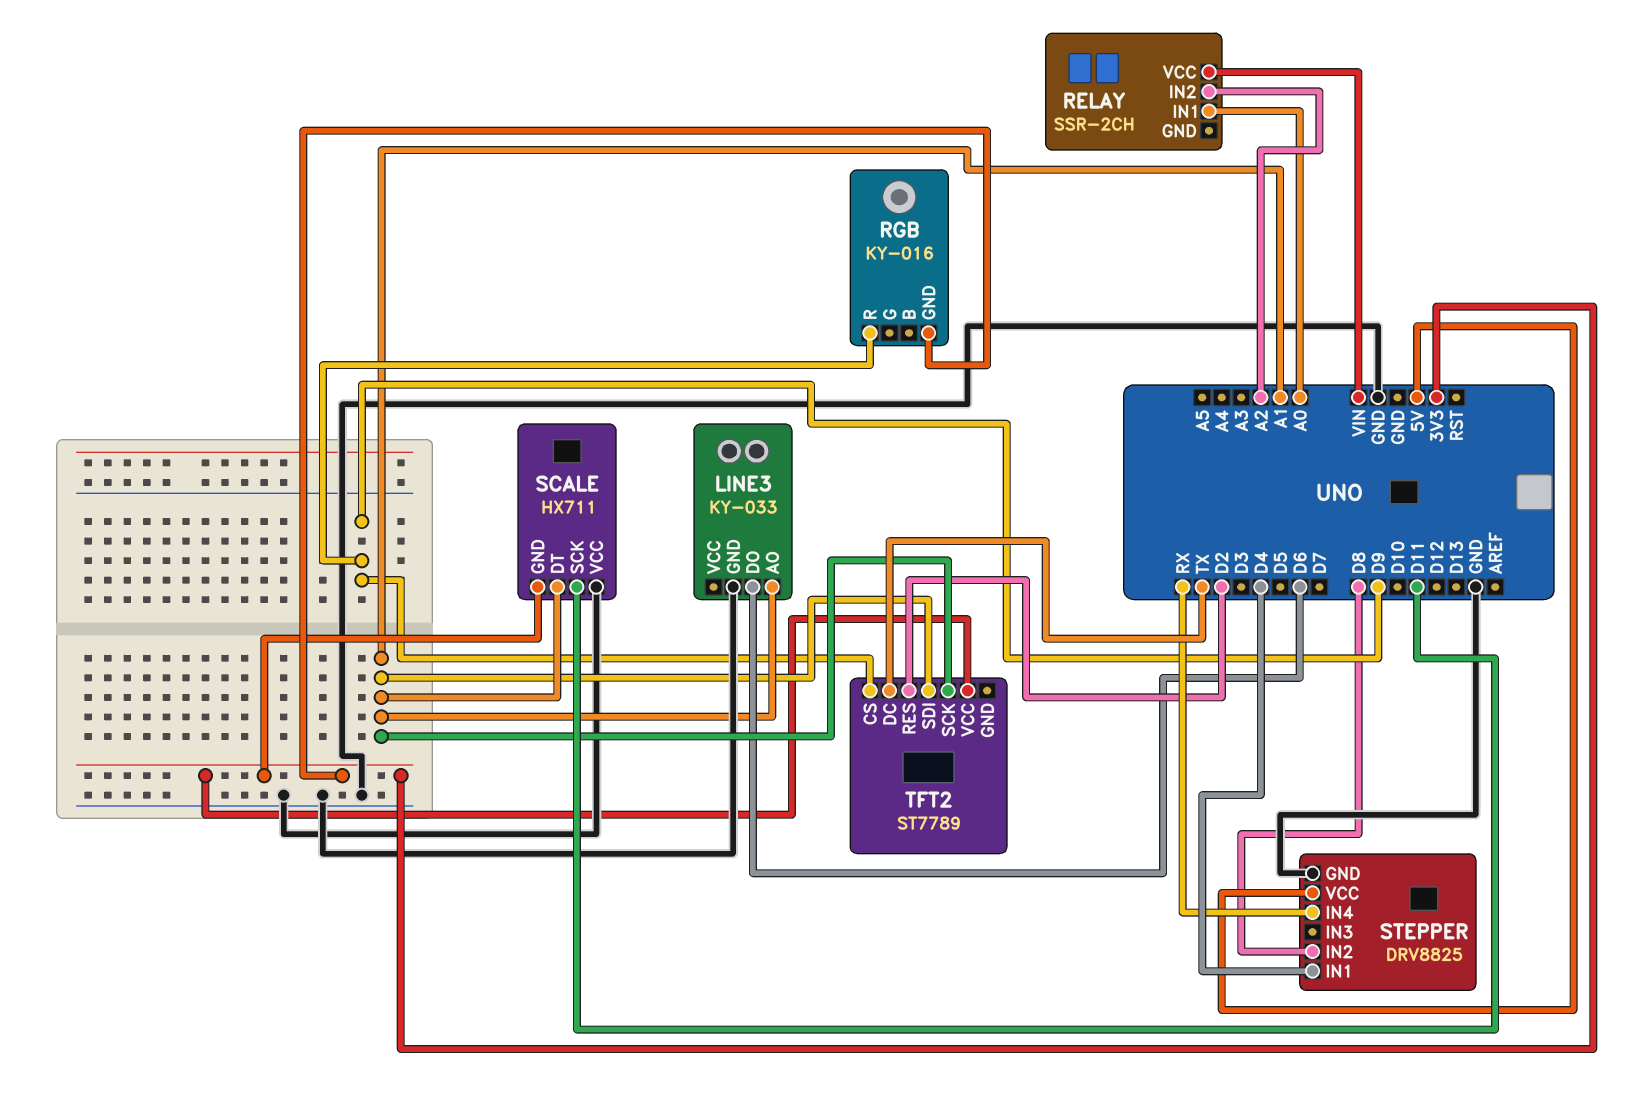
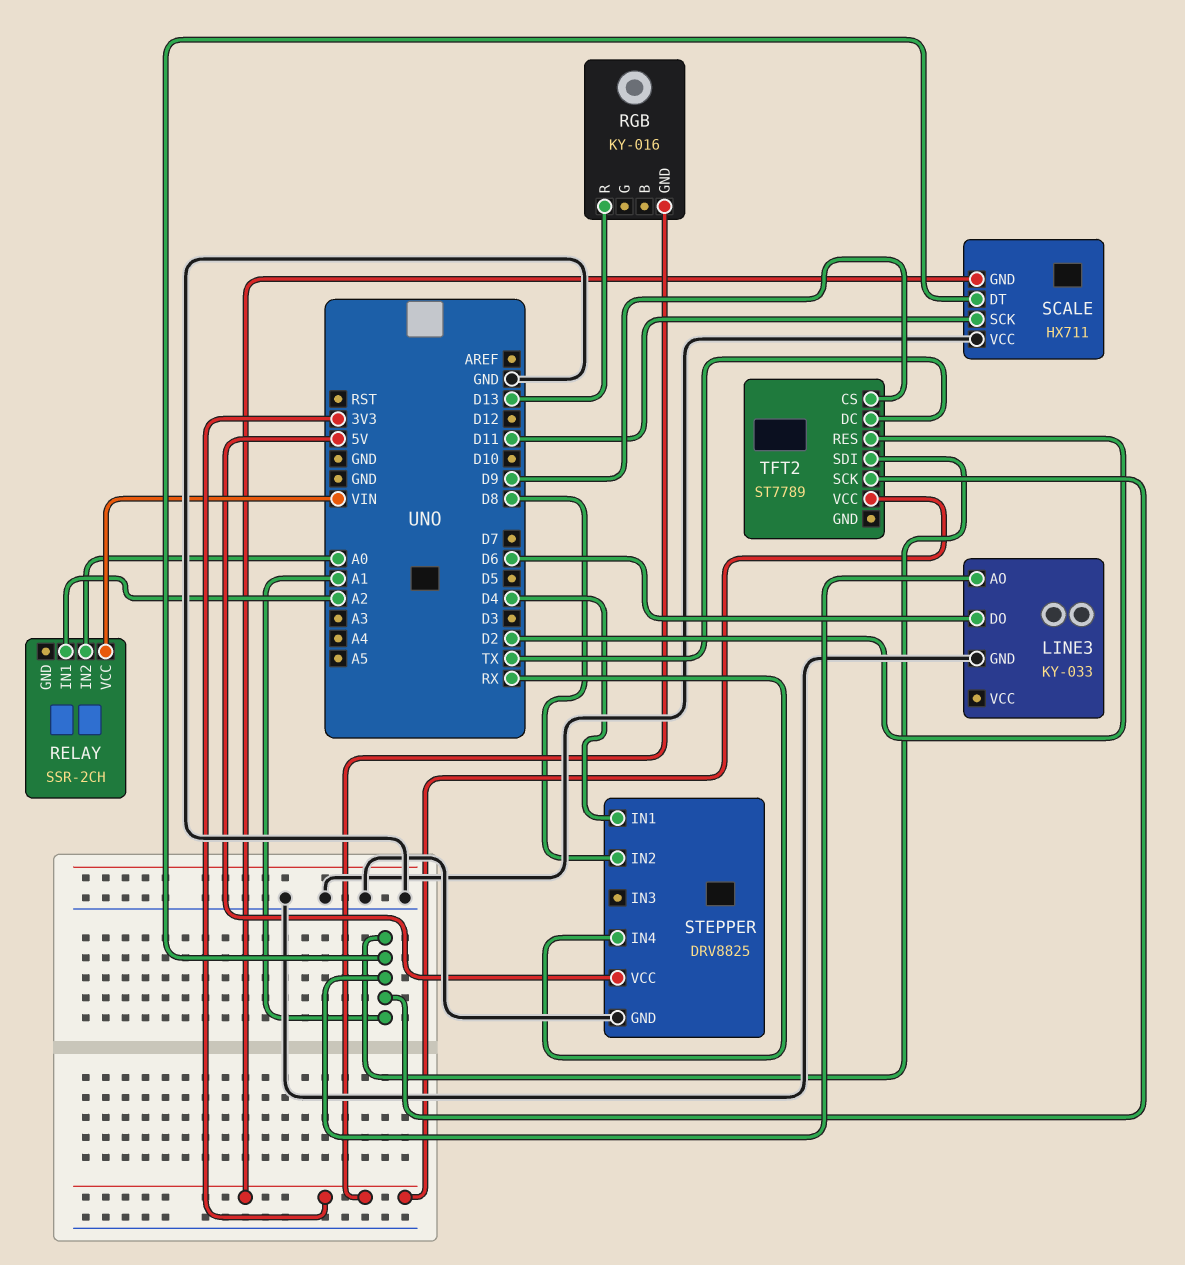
RELAY pin IN1: A0 -> A2
RELAY pin IN2: A2 -> A0
RGB pin R: D9 -> D13

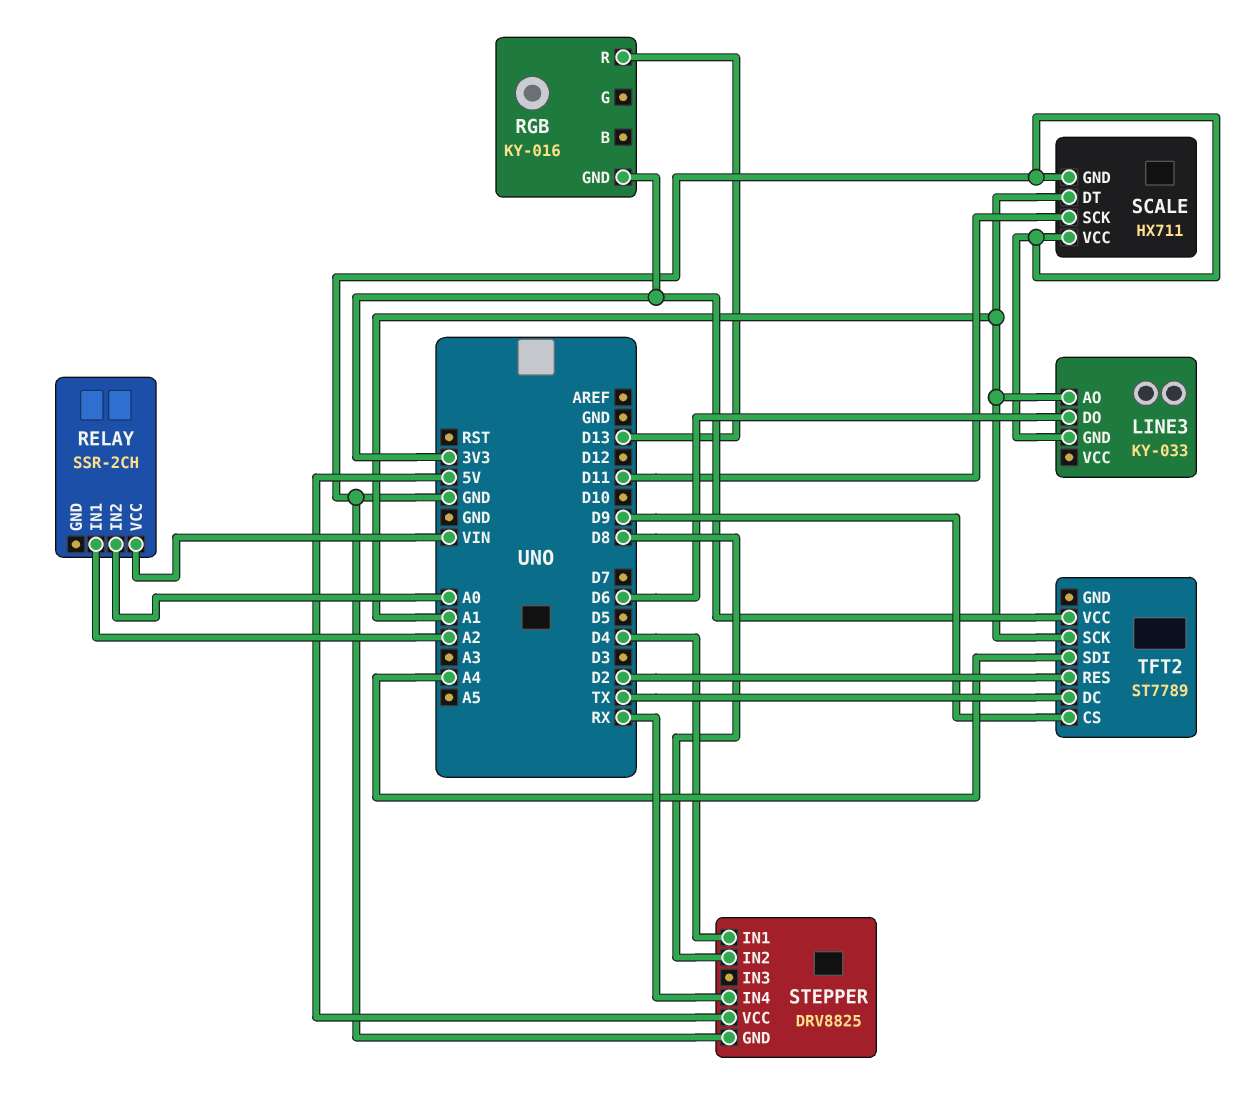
SCALE pin GND: 3V3 -> GND
TFT2 pin SDI: A1 -> A4

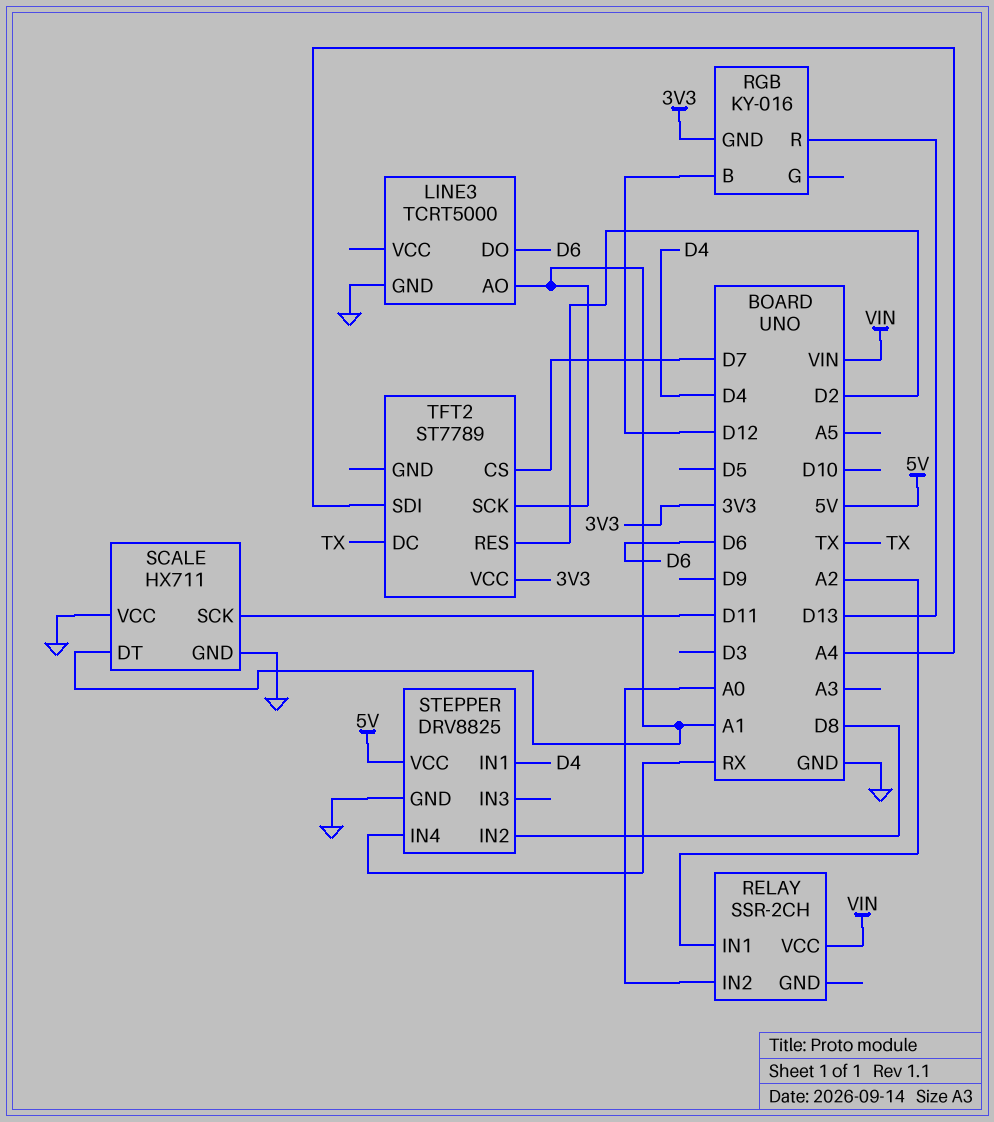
LINE3: KY-033 -> TCRT5000
RGB pin B: none -> D12
TFT2 pin CS: D9 -> D7

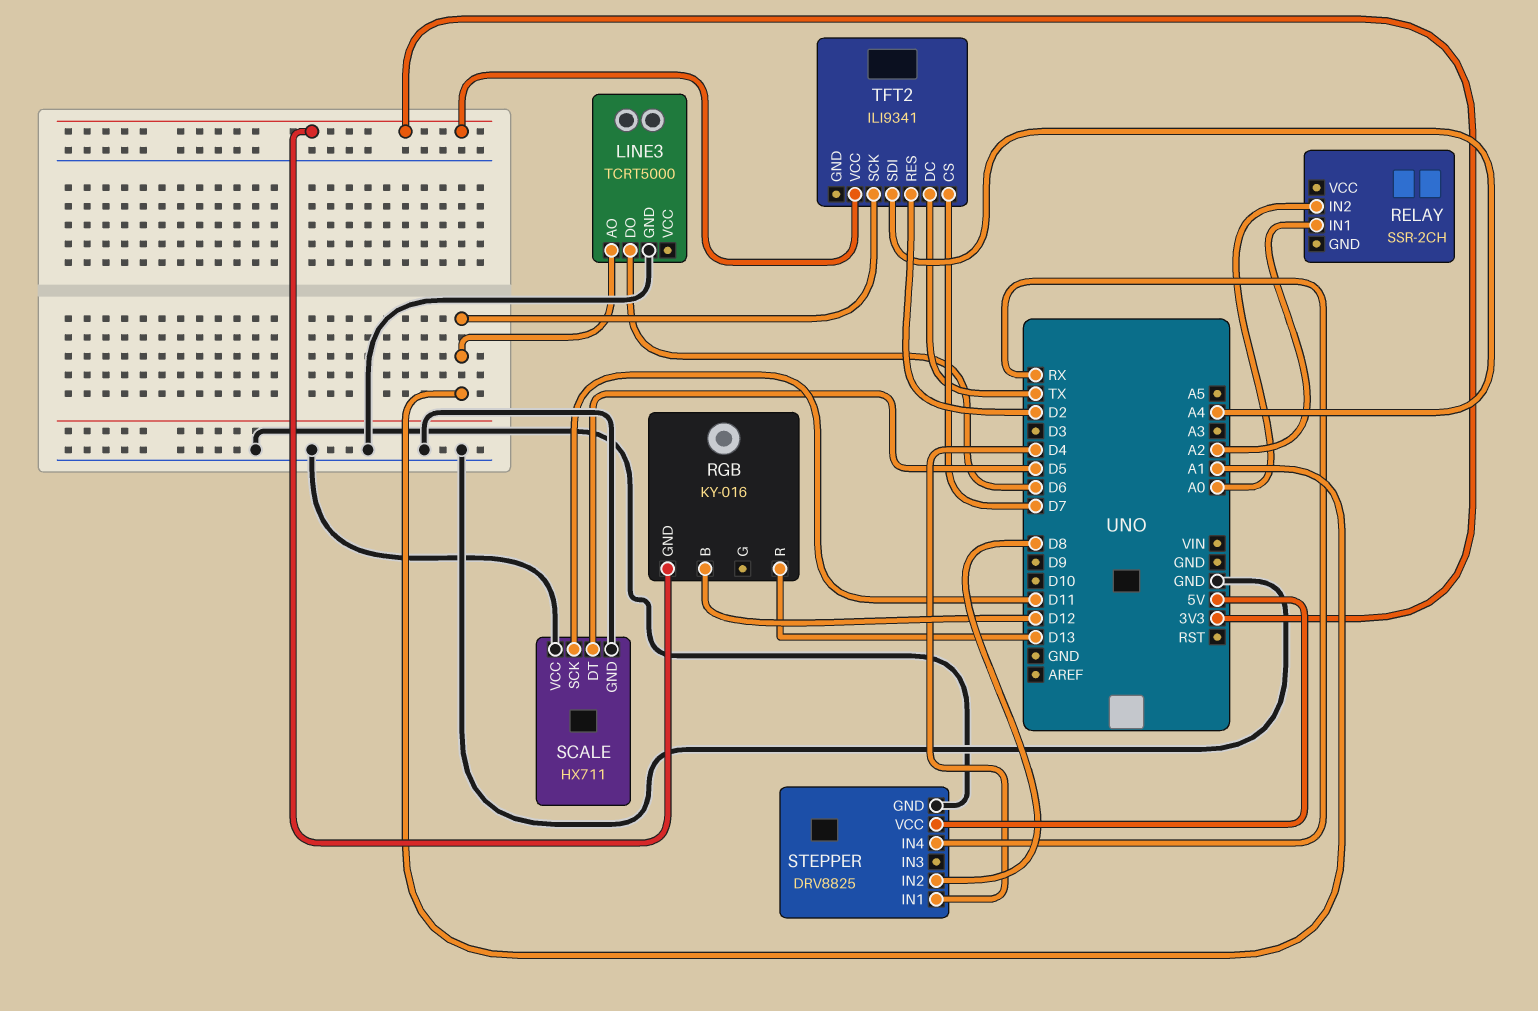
RELAY pin VCC: VIN -> none
SCALE pin DT: A1 -> D5
TFT2: ST7789 -> ILI9341

